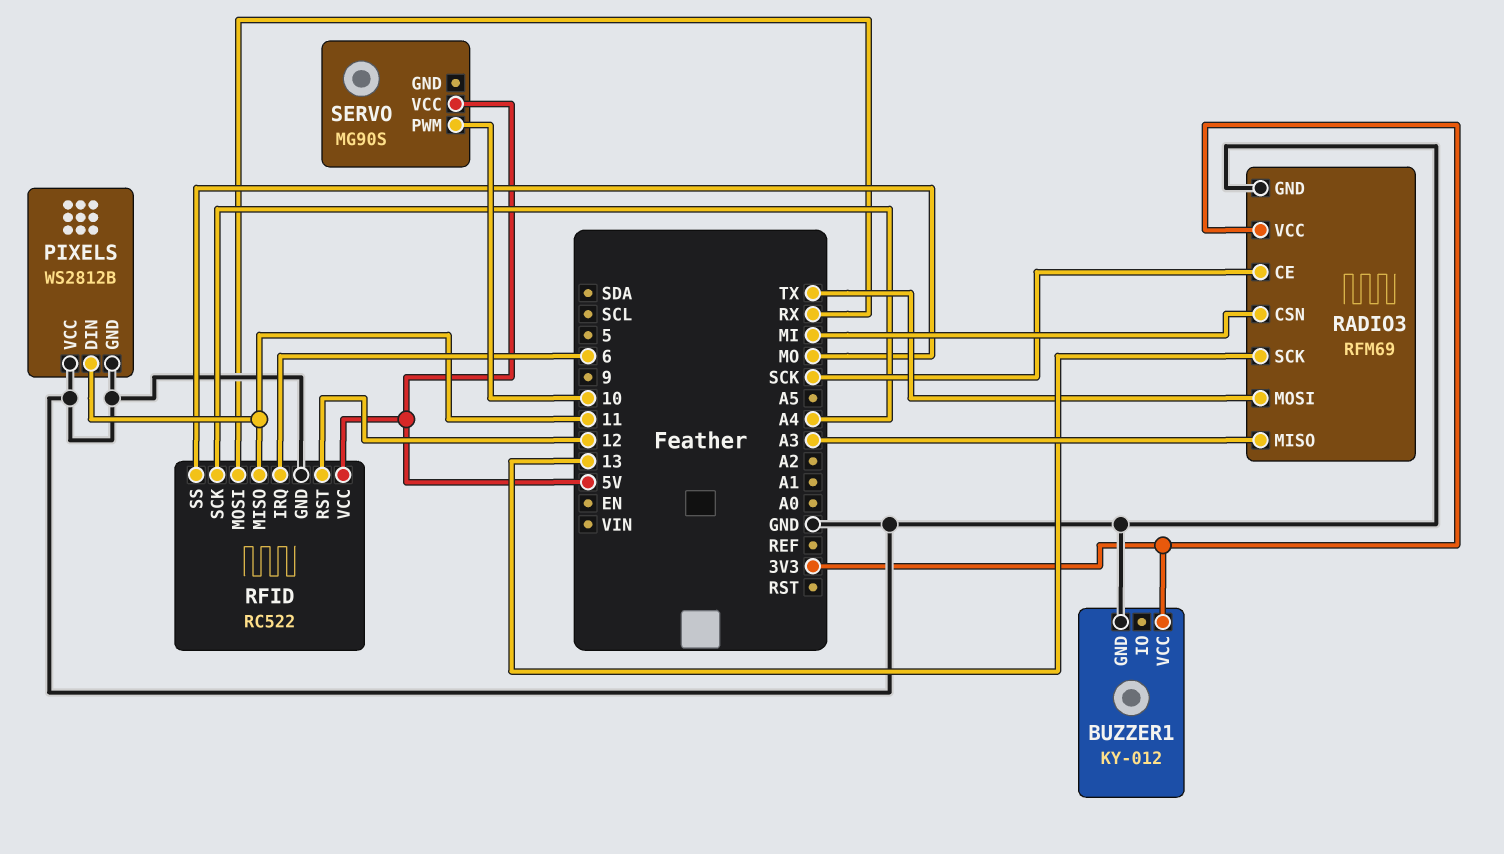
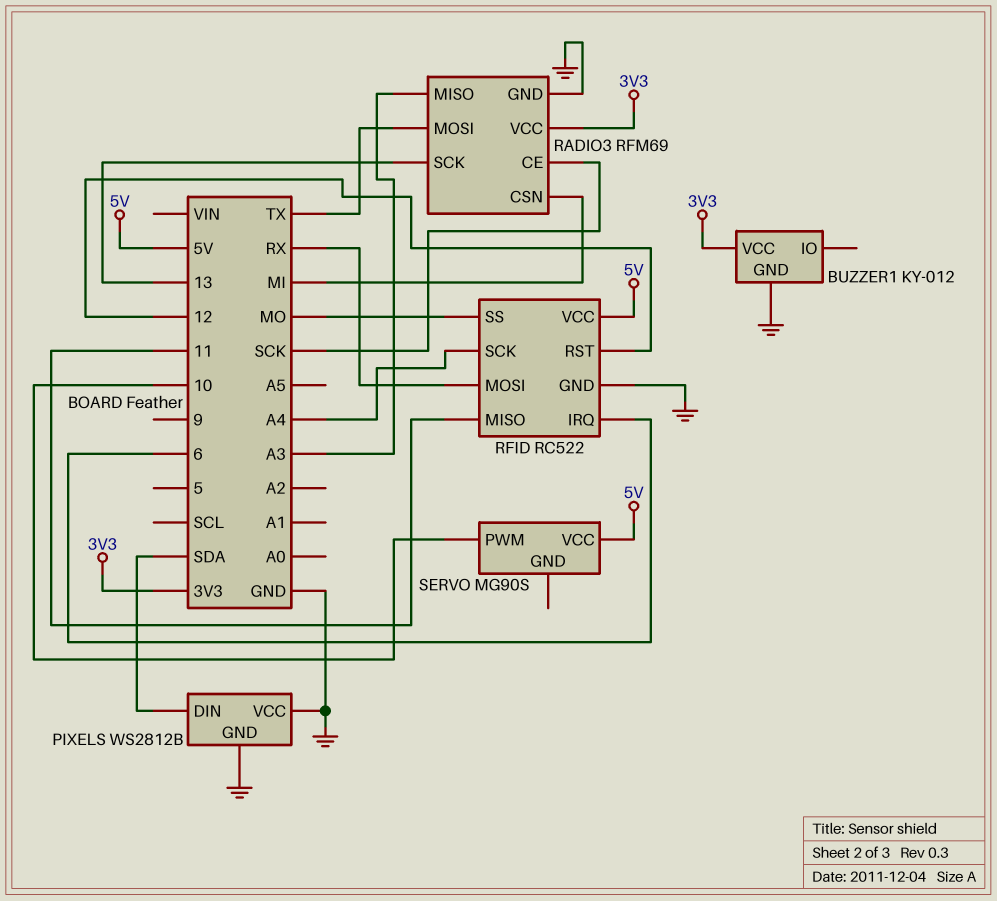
PIXELS pin DIN: 11 -> SDA

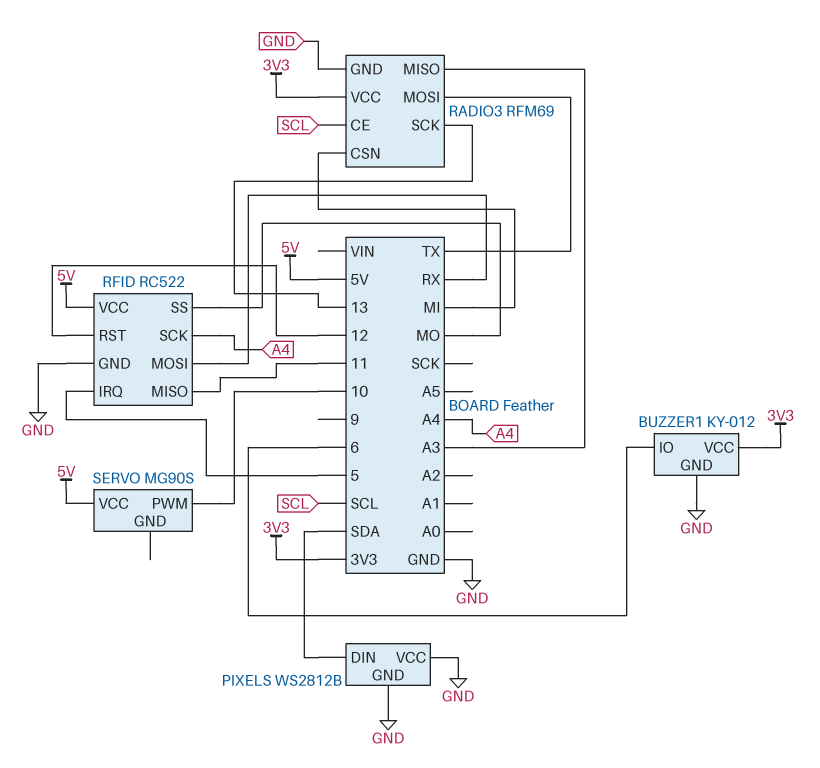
BUZZER1 pin IO: none -> 6
RADIO3 pin CE: SCK -> SCL
RFID pin IRQ: 6 -> 5

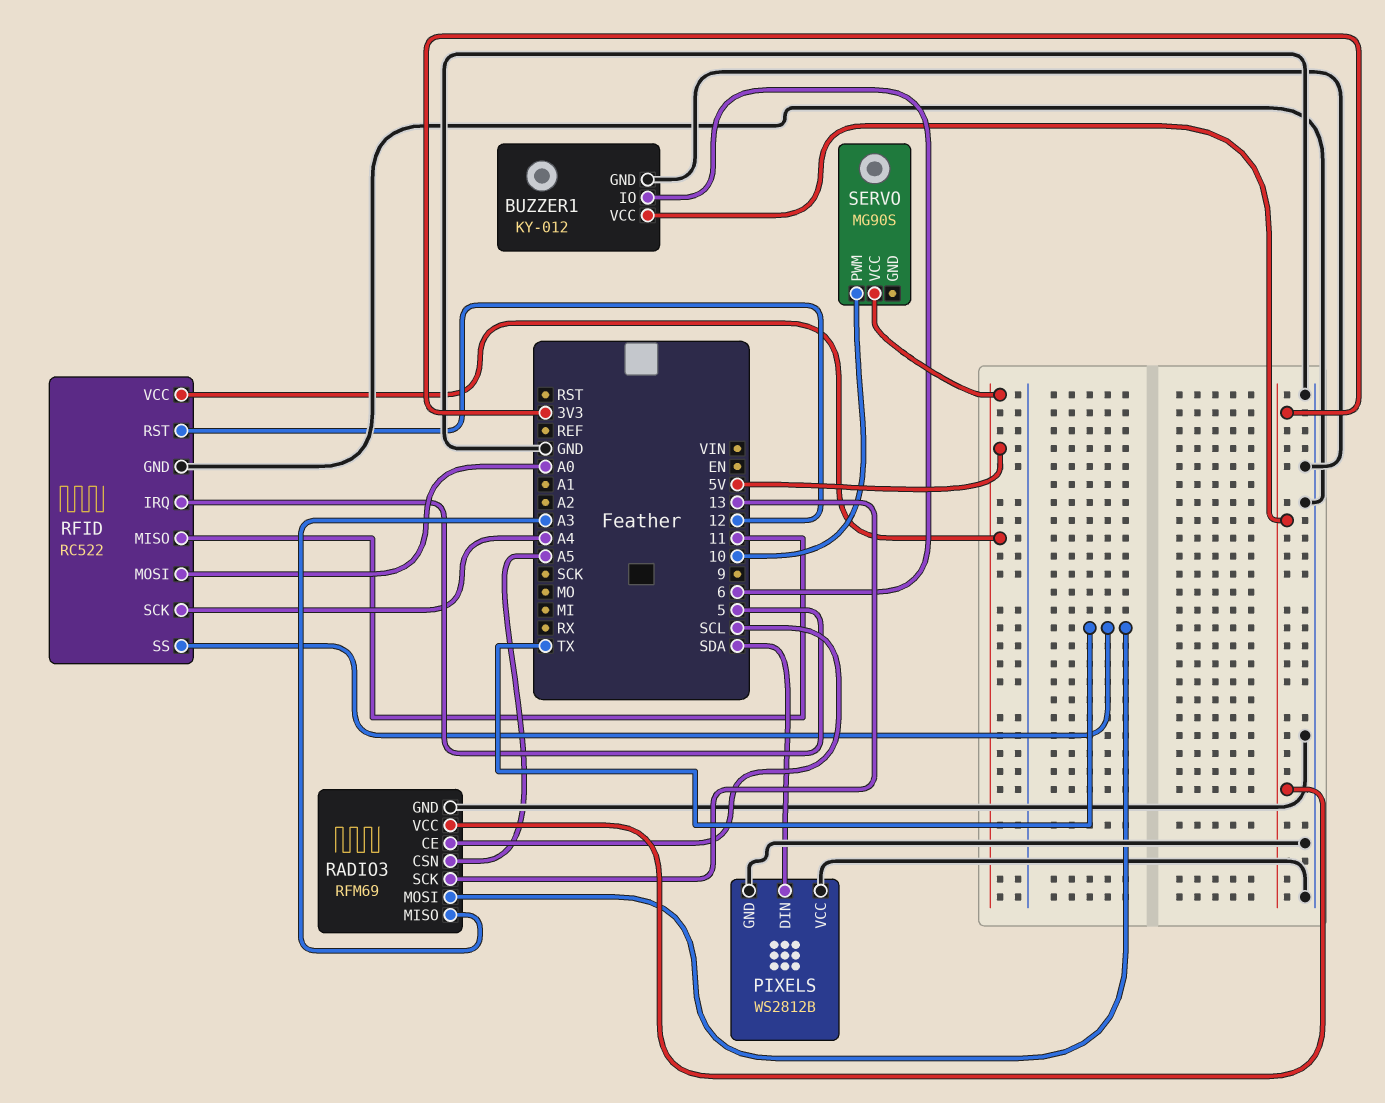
RADIO3 pin CSN: MI -> A5
RFID pin MOSI: RX -> A0
RFID pin SS: MO -> TX

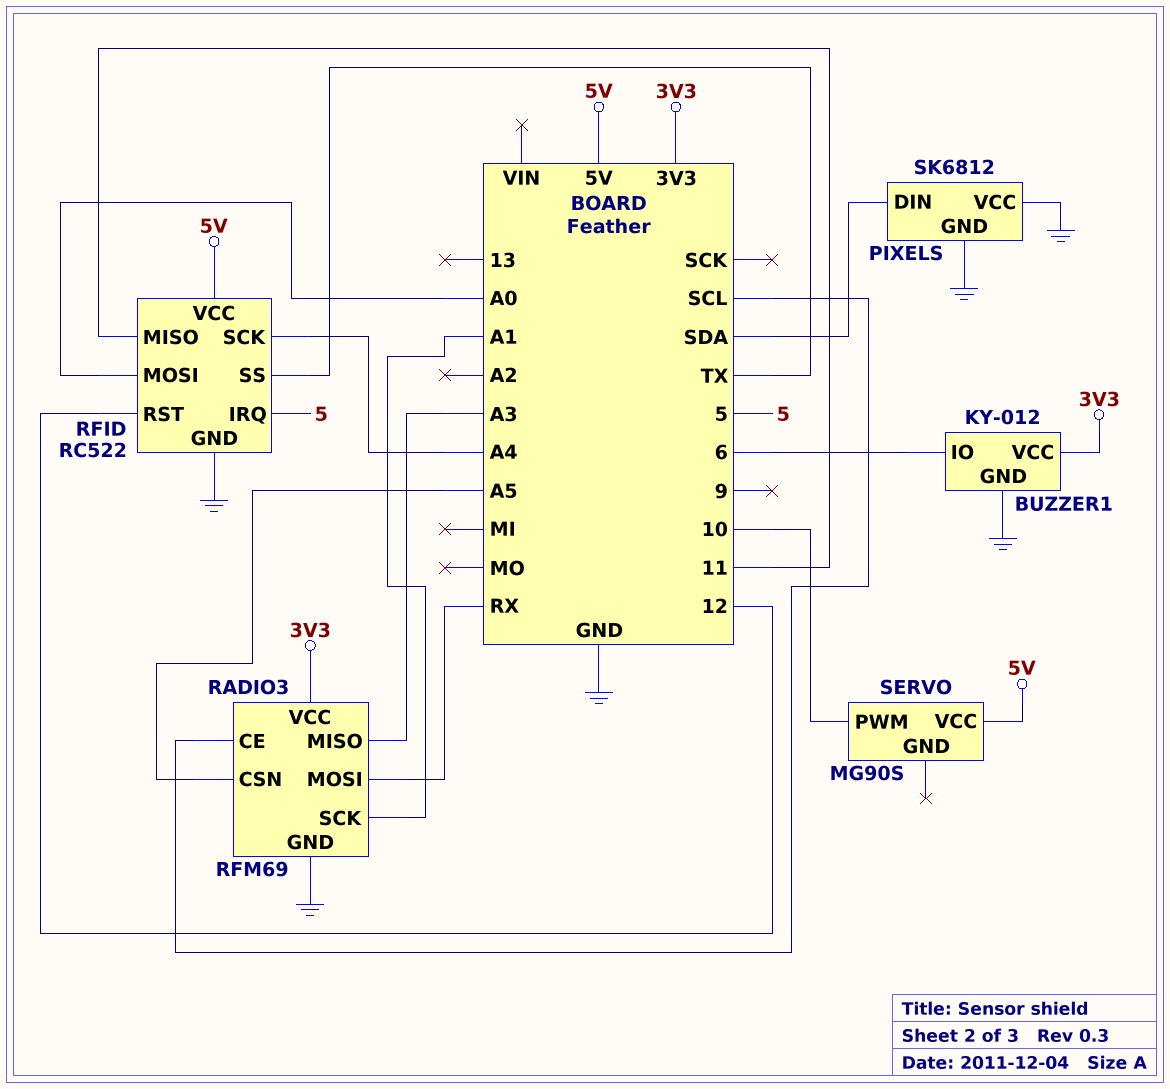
PIXELS: WS2812B -> SK6812
RADIO3 pin MOSI: TX -> RX
RADIO3 pin SCK: 13 -> A1

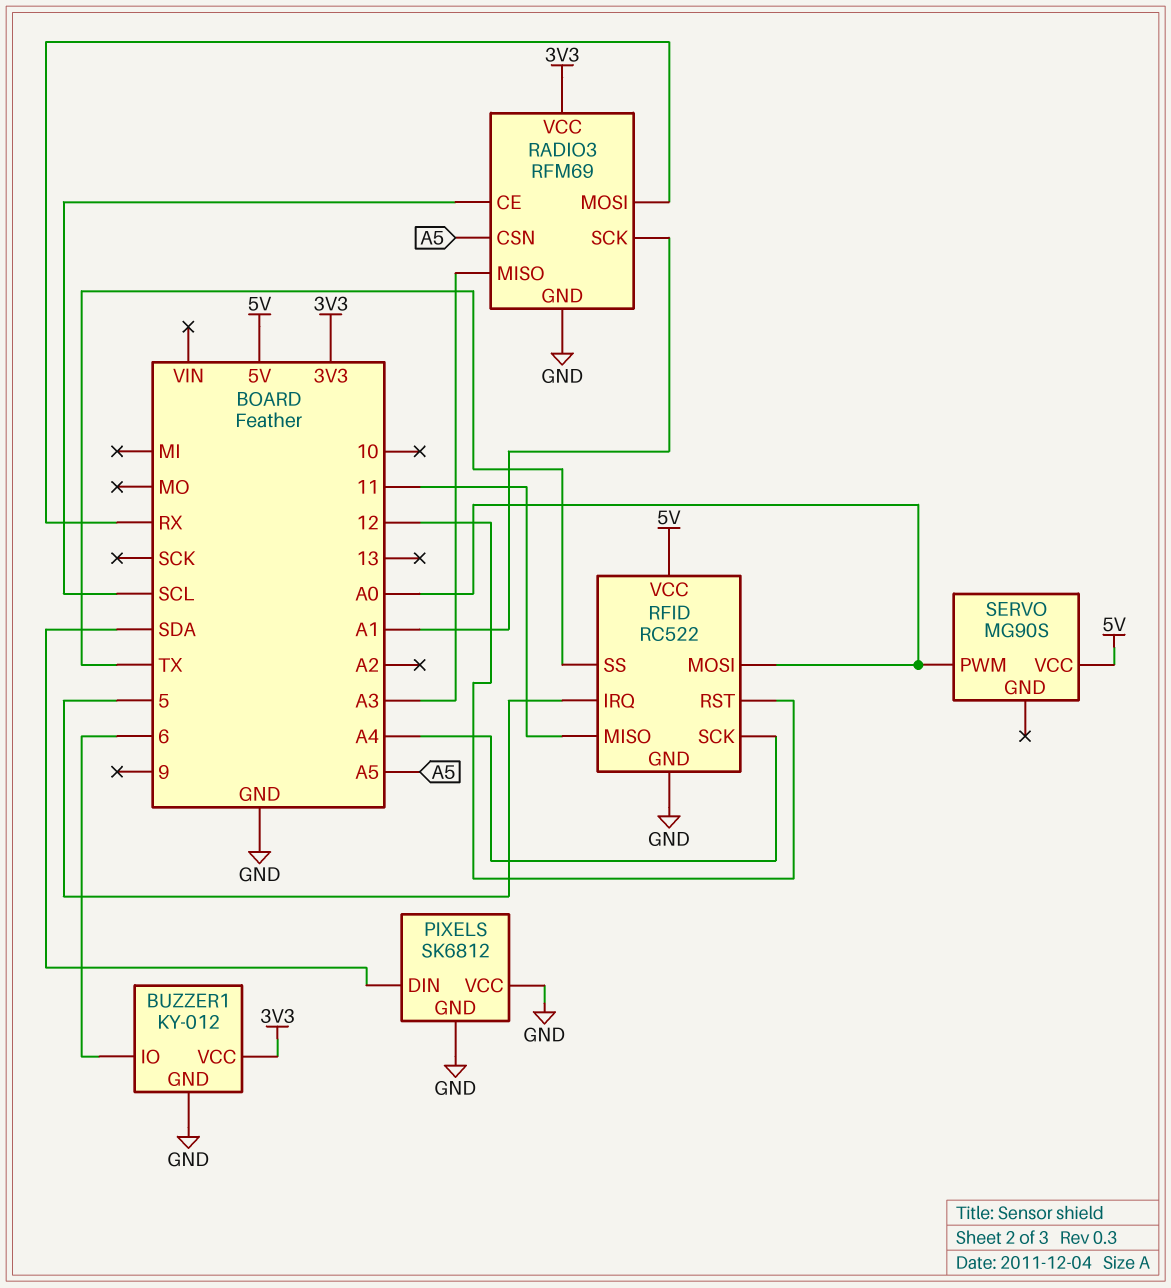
SERVO pin PWM: 10 -> A0

